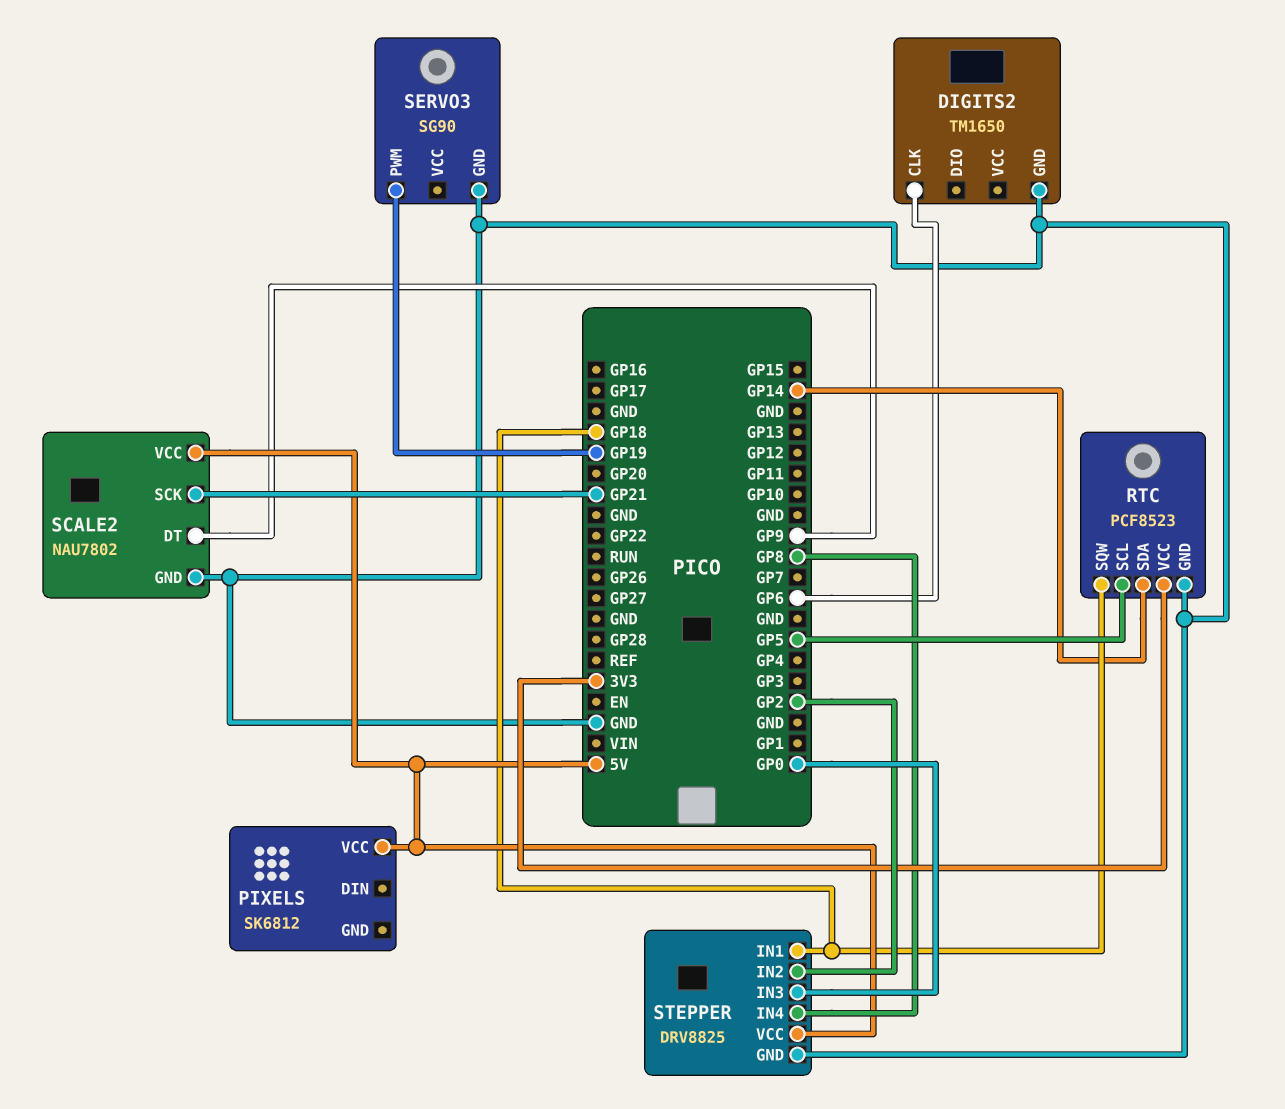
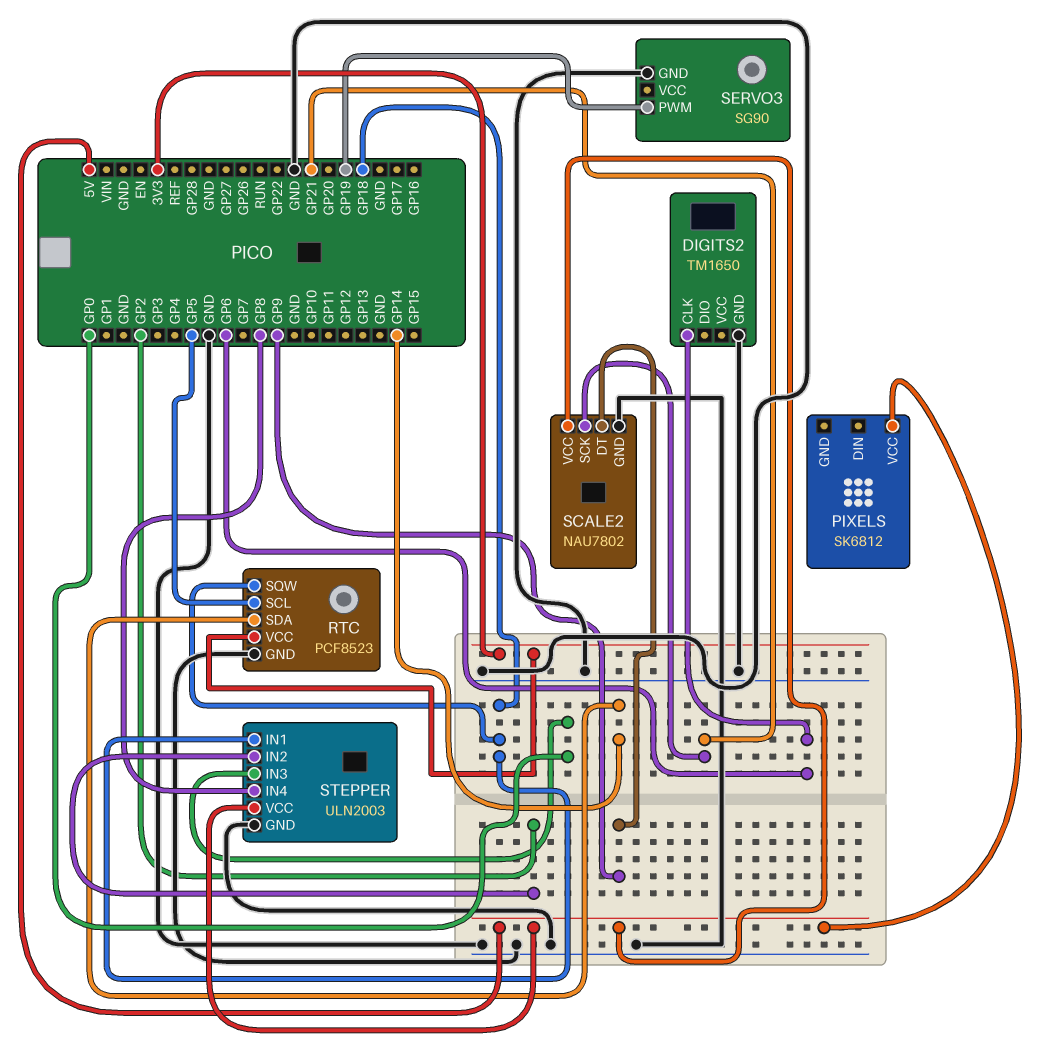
STEPPER: DRV8825 -> ULN2003

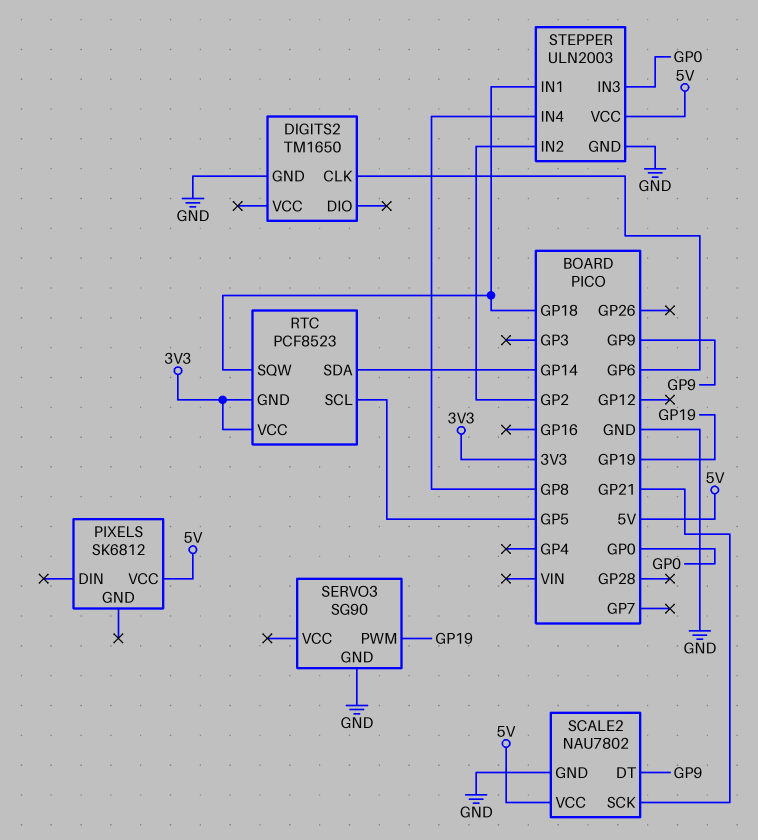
RTC pin GND: GND -> 3V3

